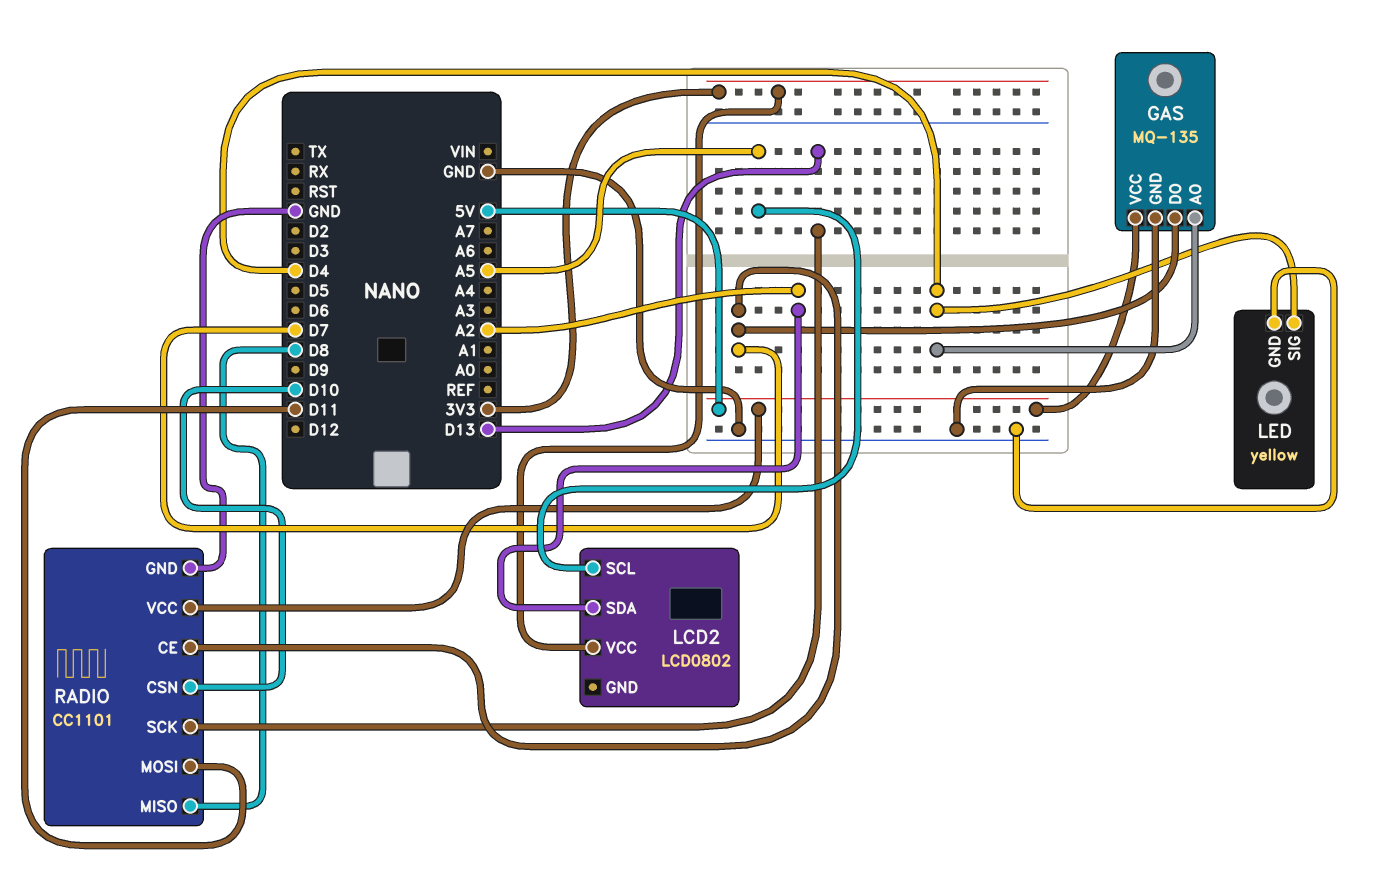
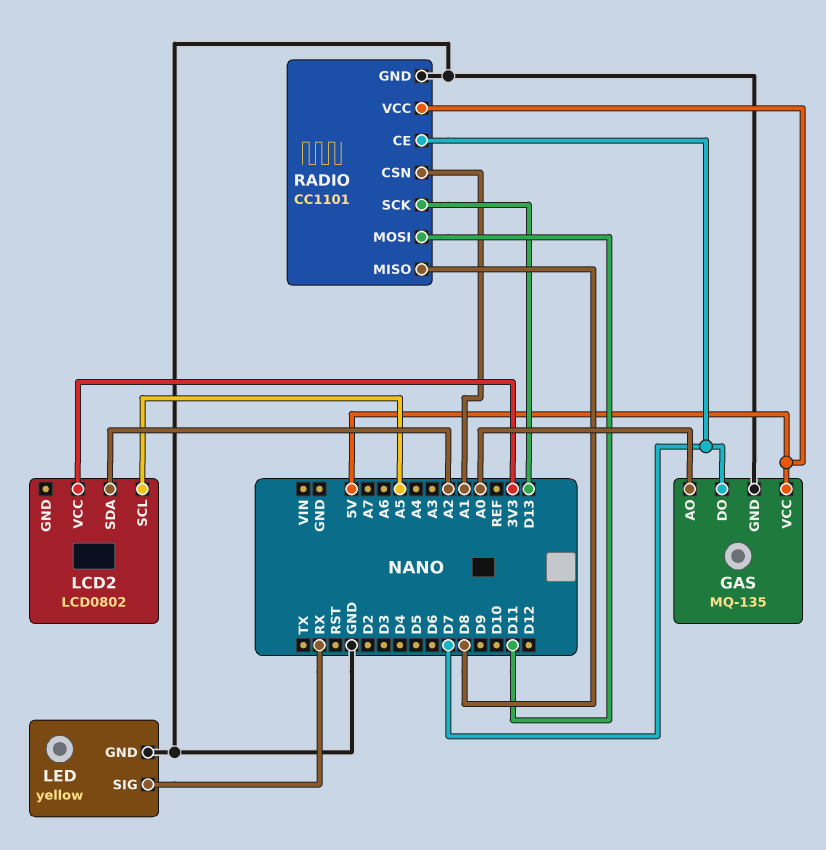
GAS pin AO: D4 -> A0
LED pin SIG: D4 -> RX
RADIO pin CSN: D10 -> A1

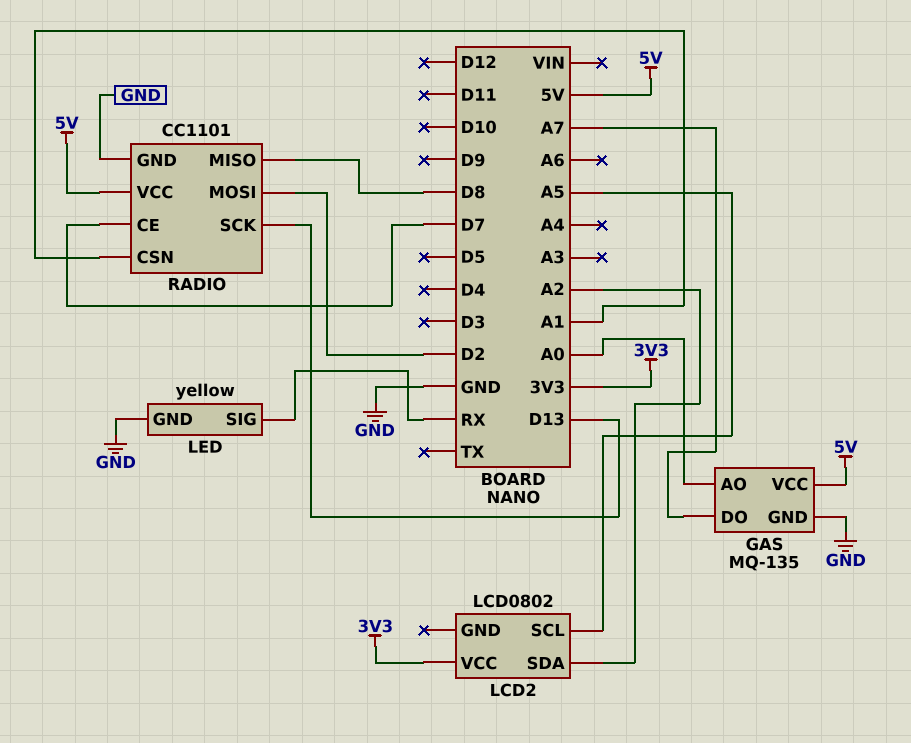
GAS pin DO: D7 -> A7
RADIO pin MOSI: D11 -> D2

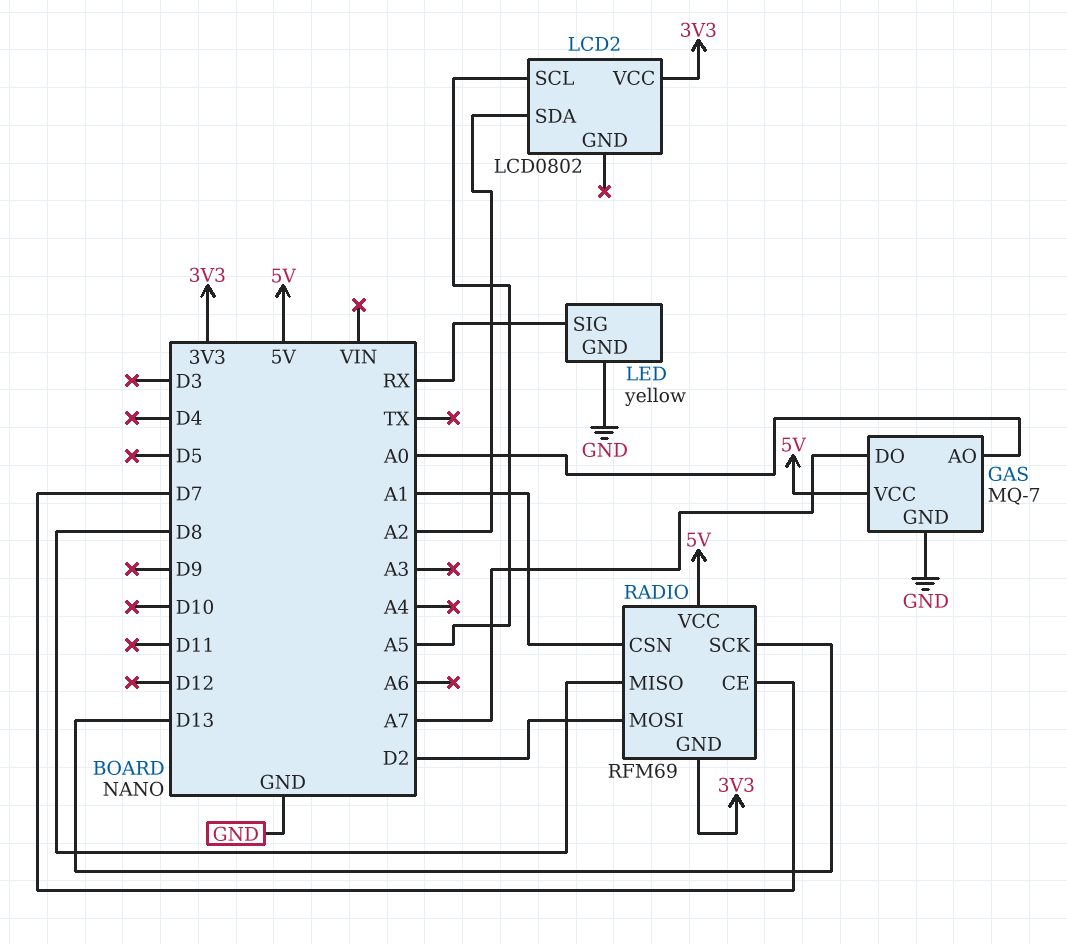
GAS: MQ-135 -> MQ-7
RADIO: CC1101 -> RFM69
RADIO pin GND: GND -> 3V3

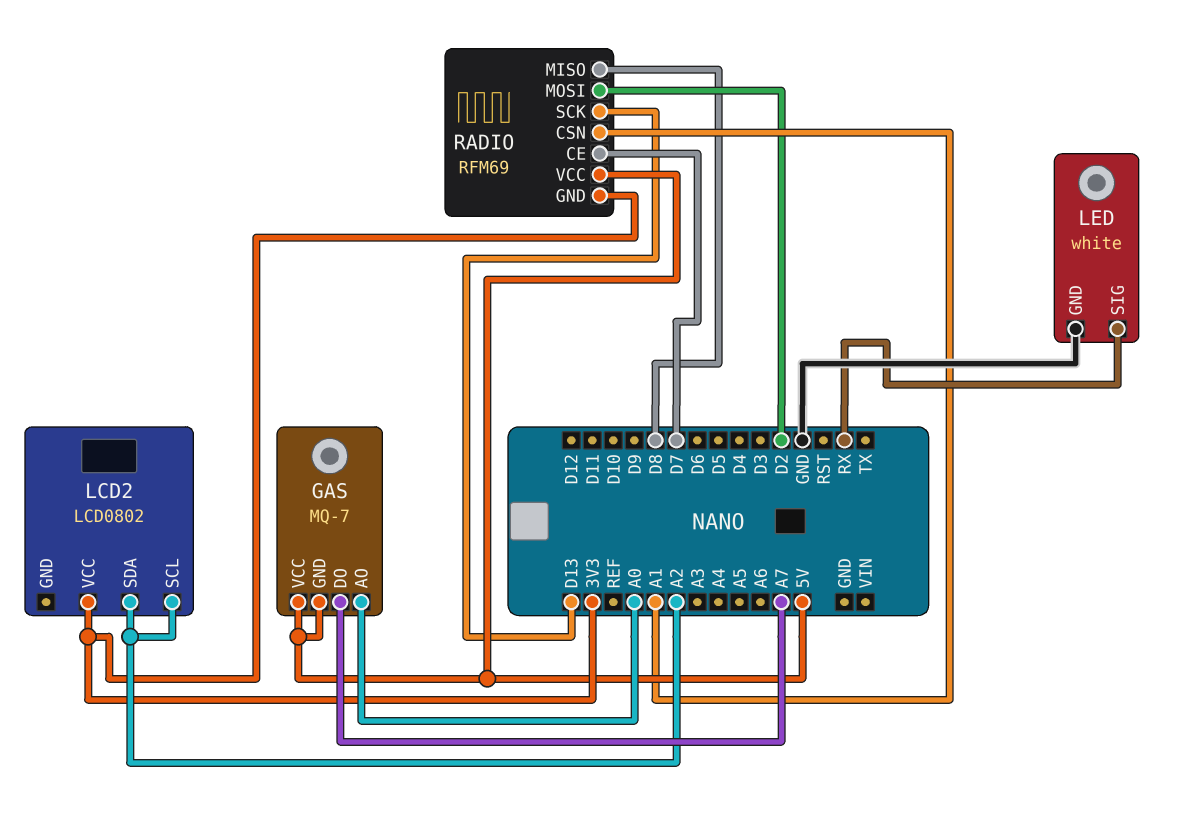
GAS pin GND: GND -> 5V
LCD2 pin SCL: A5 -> A2
LED: yellow -> white

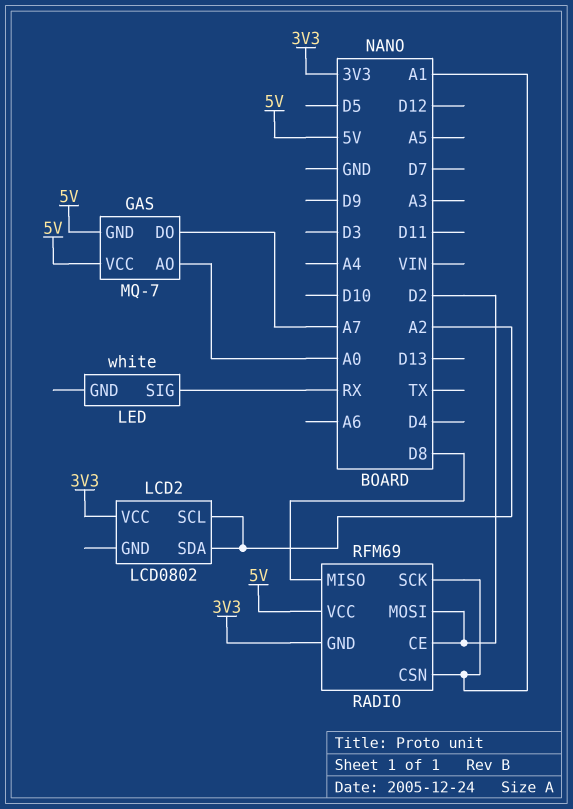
LED pin GND: GND -> none
RADIO pin CE: D7 -> D2
RADIO pin SCK: D13 -> A1

